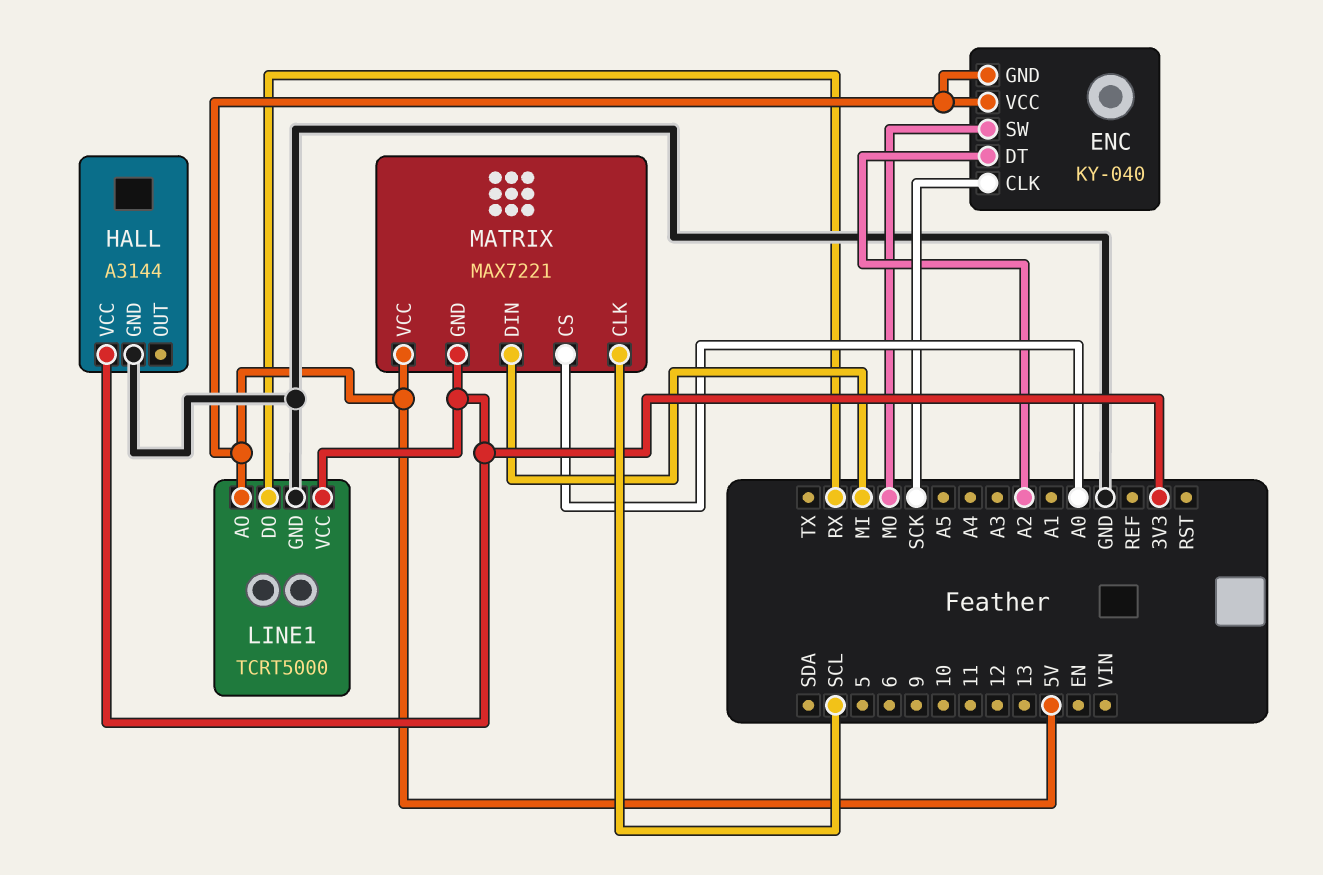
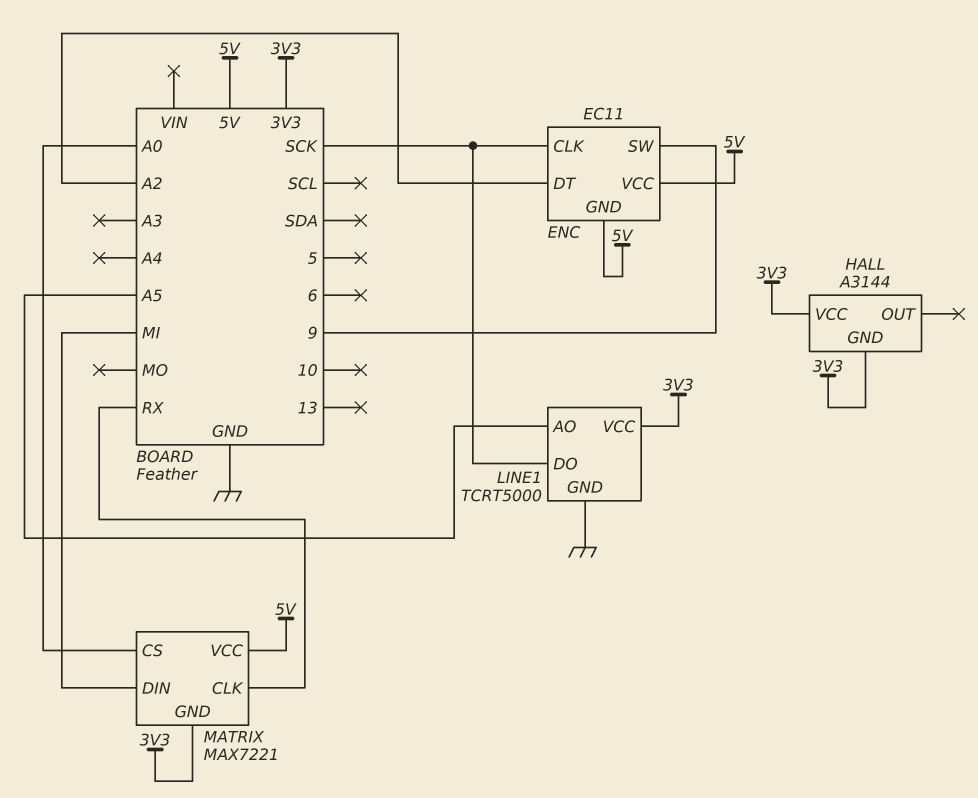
ENC: KY-040 -> EC11
ENC pin SW: MO -> 9
HALL pin GND: GND -> 3V3
LINE1 pin AO: 5V -> A5
LINE1 pin DO: RX -> SCK
MATRIX pin CLK: SCL -> RX

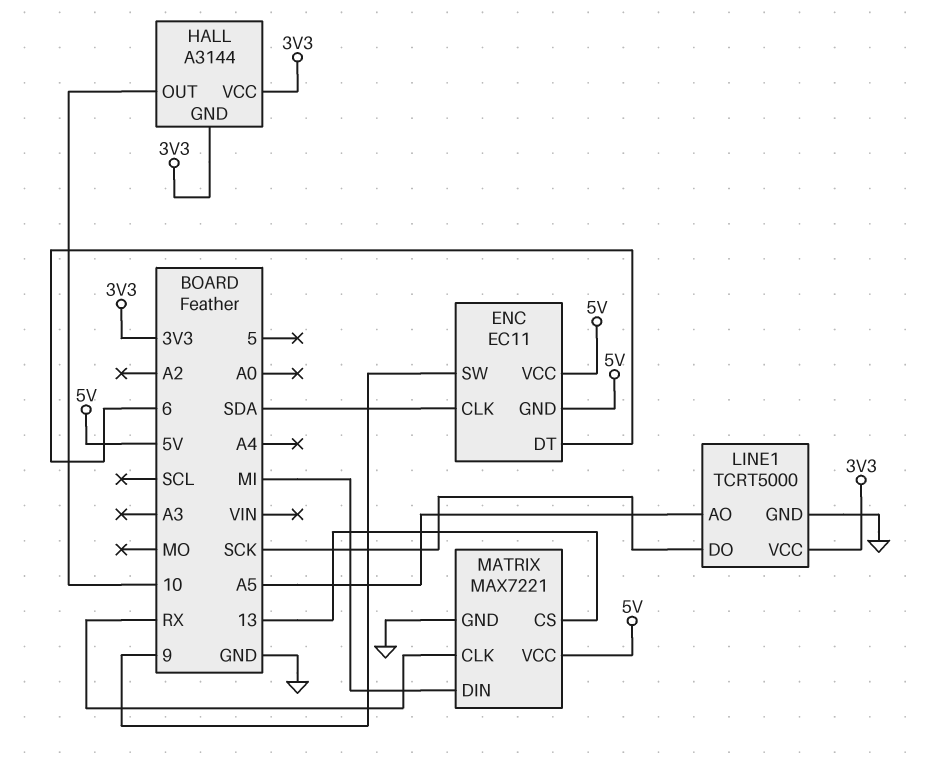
ENC pin CLK: SCK -> SDA
ENC pin DT: A2 -> 6
HALL pin OUT: none -> 10
MATRIX pin CS: A0 -> 13
MATRIX pin GND: 3V3 -> GND

